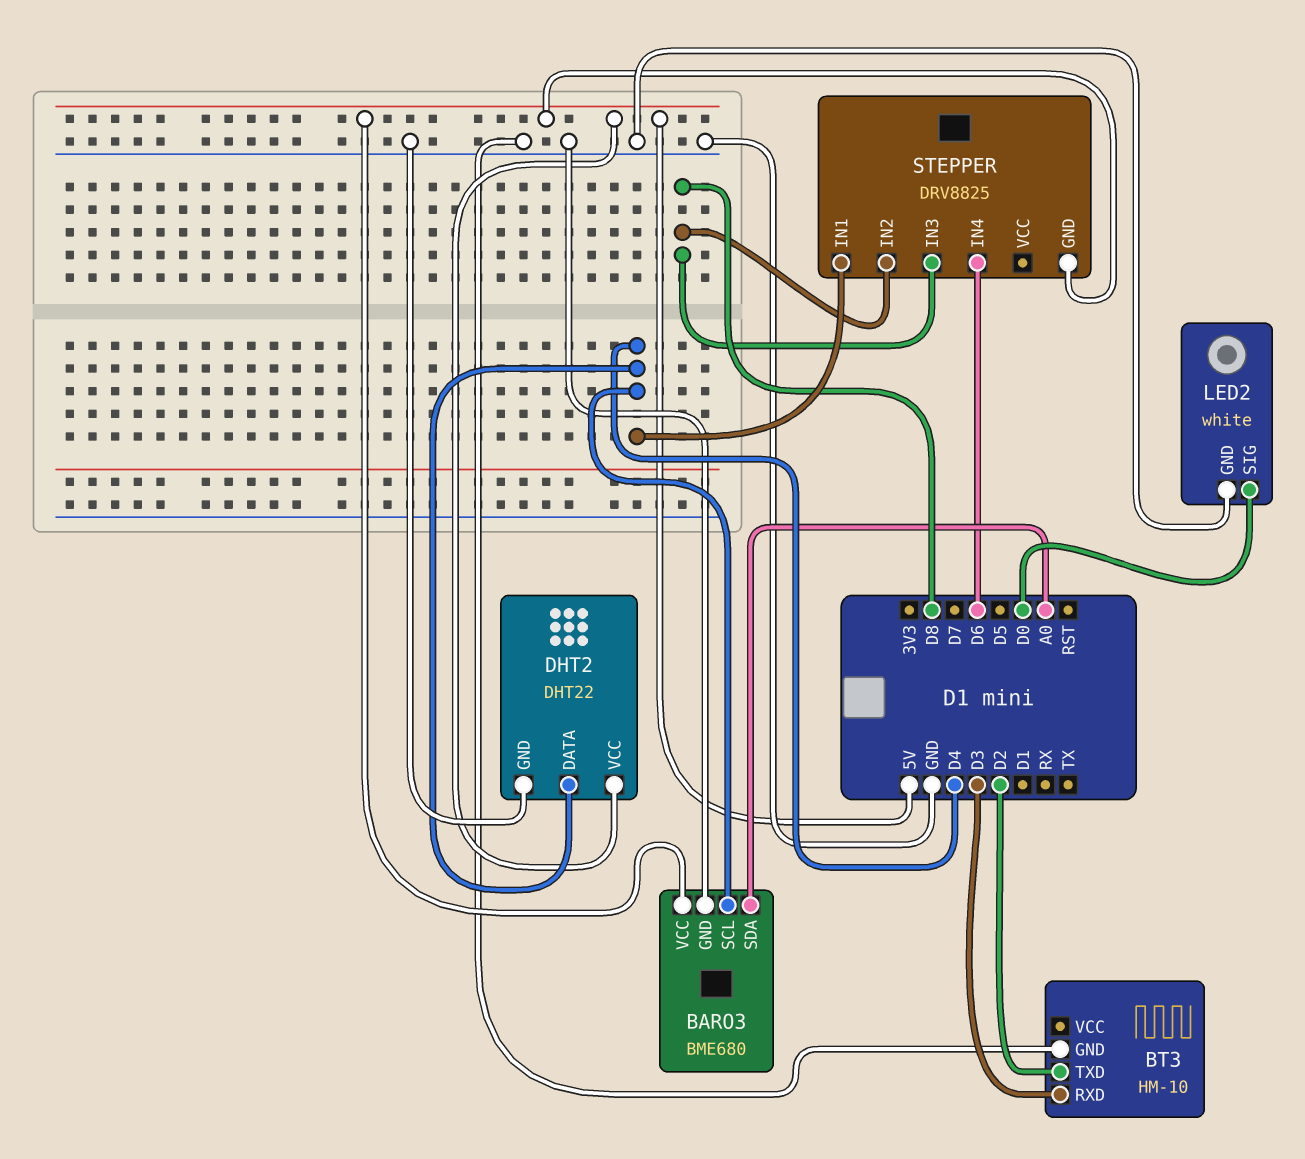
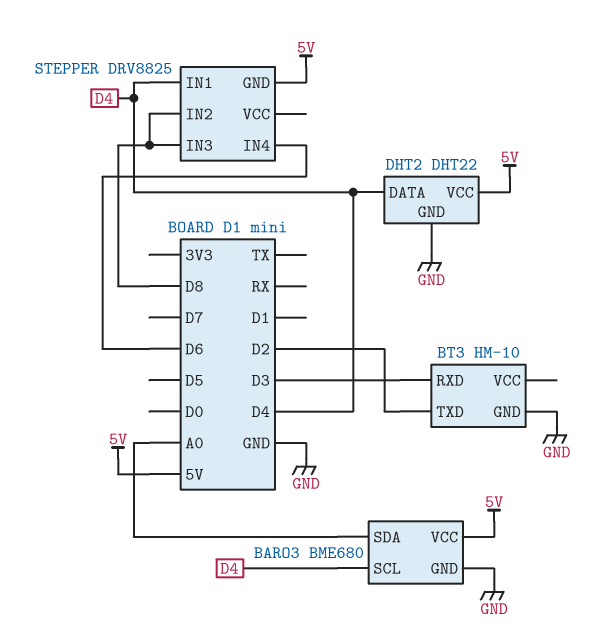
LED2: white -> none
LED2 pin GND: GND -> none
LED2 pin SIG: D0 -> none

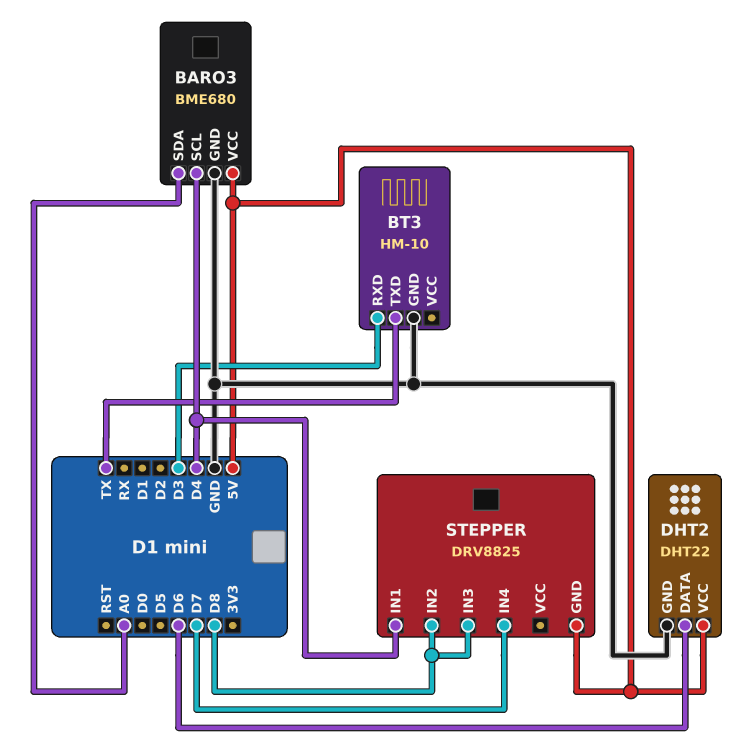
BT3 pin TXD: D2 -> TX
DHT2 pin DATA: D4 -> D6
STEPPER pin IN4: D6 -> D7

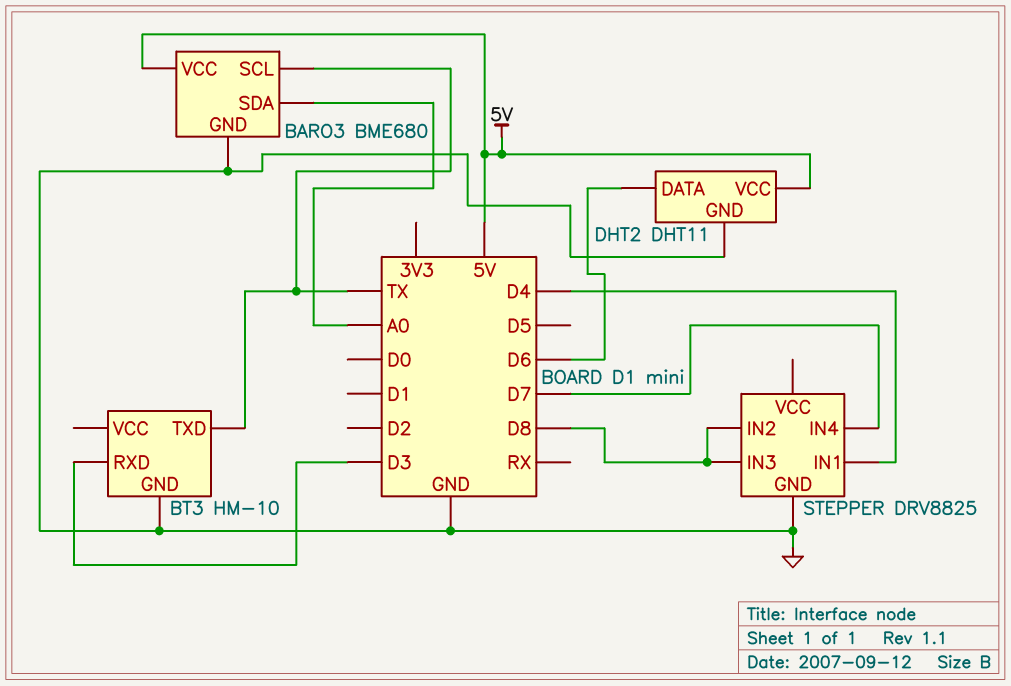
BARO3 pin SCL: D4 -> TX
DHT2: DHT22 -> DHT11
STEPPER pin GND: 5V -> GND

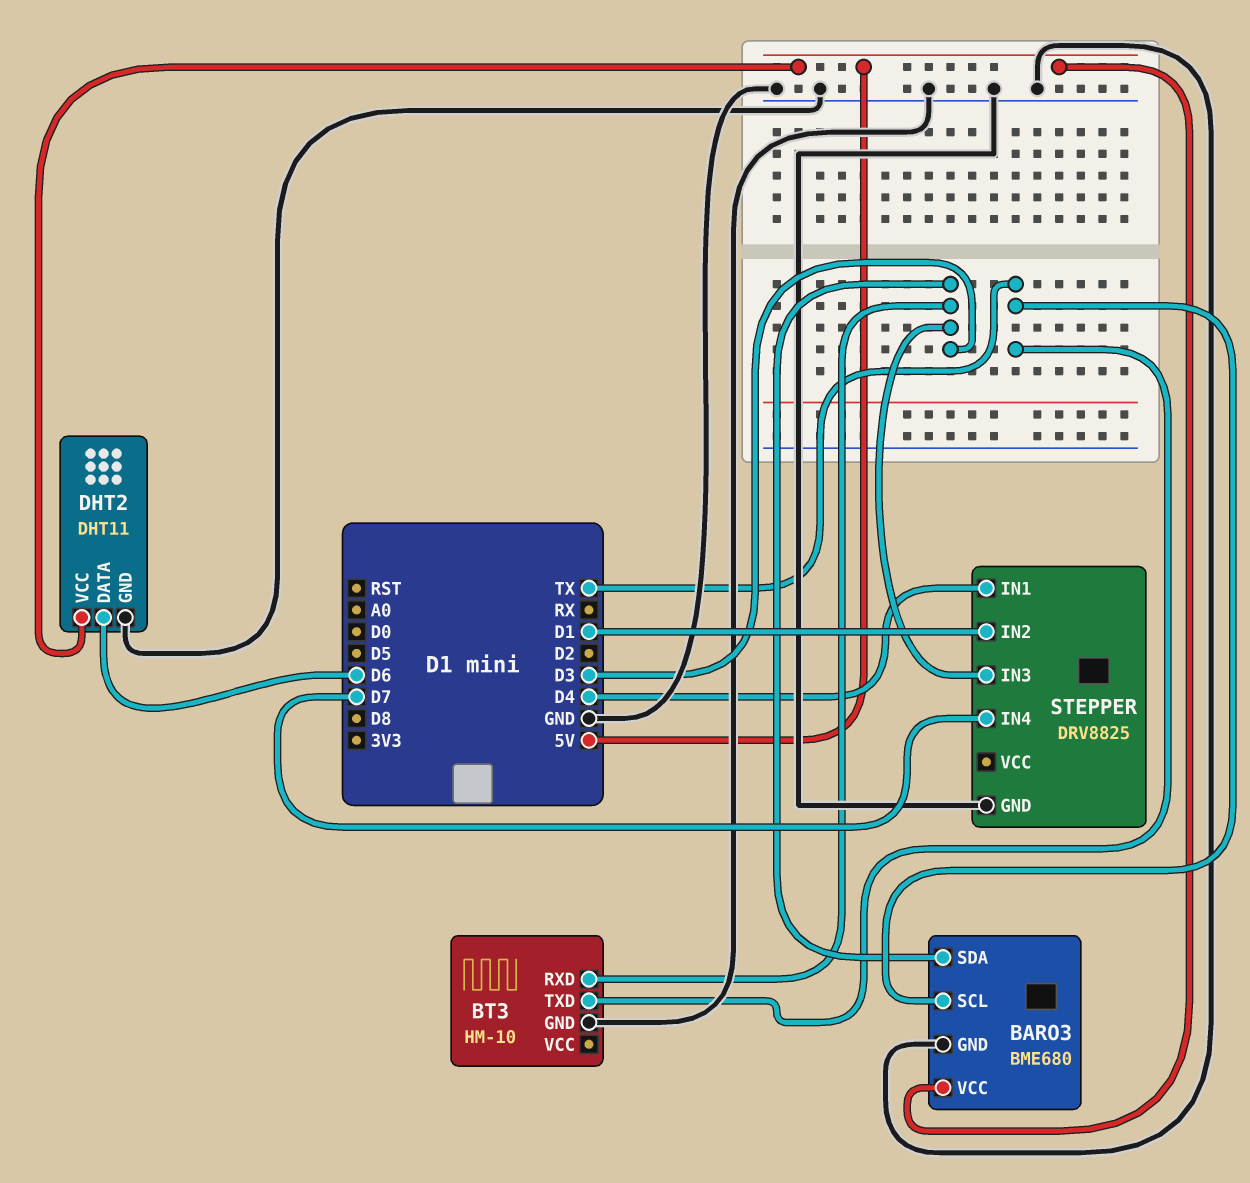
BARO3 pin SDA: A0 -> D3
STEPPER pin IN2: D8 -> D1
STEPPER pin IN3: D8 -> D3

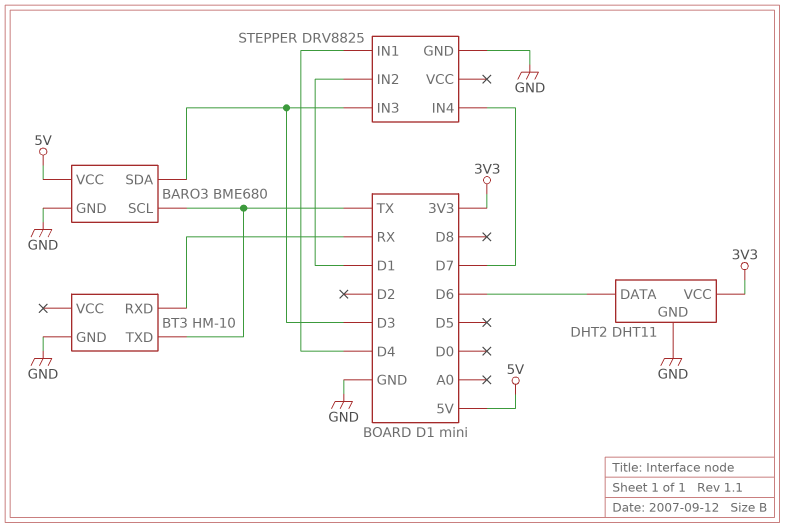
BT3 pin RXD: D3 -> RX
DHT2 pin VCC: 5V -> 3V3

